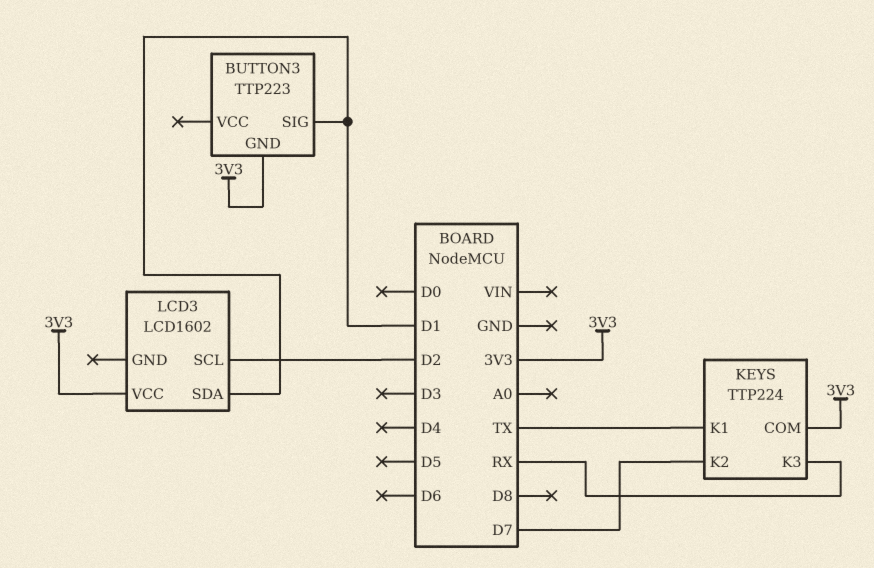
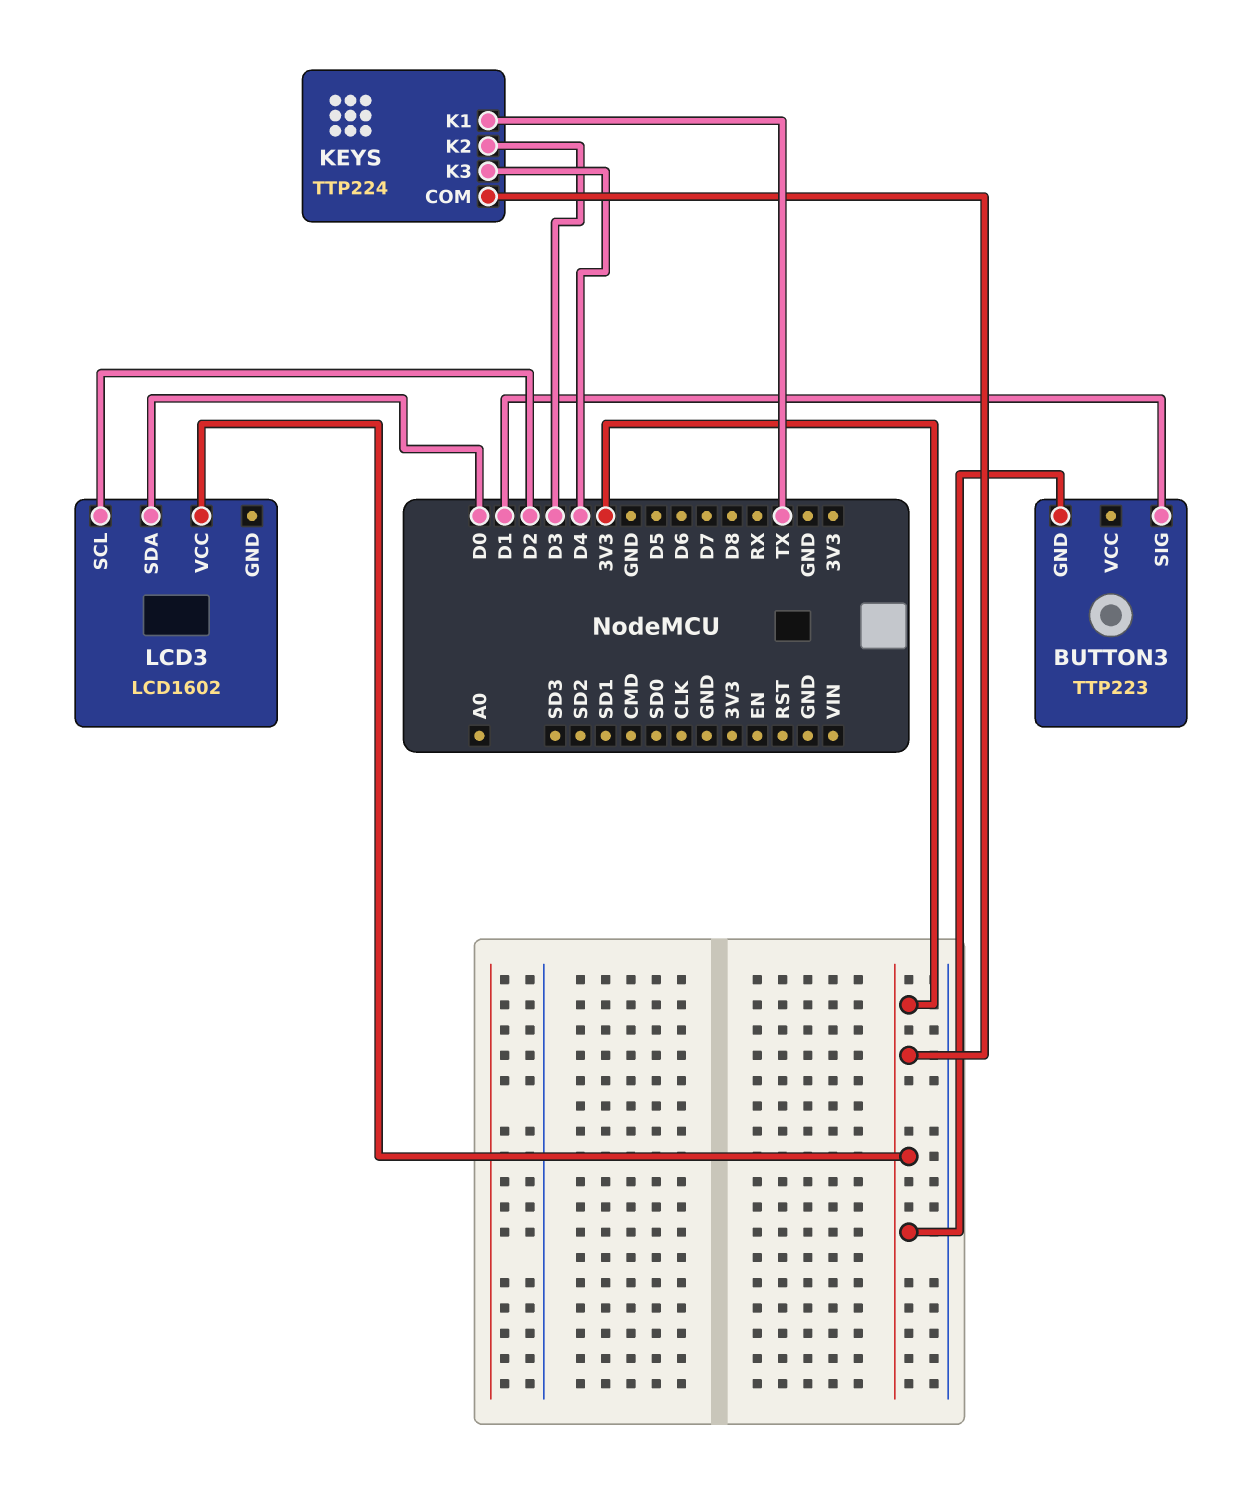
KEYS pin K2: D7 -> D3
KEYS pin K3: RX -> D4
LCD3 pin SDA: D1 -> D0

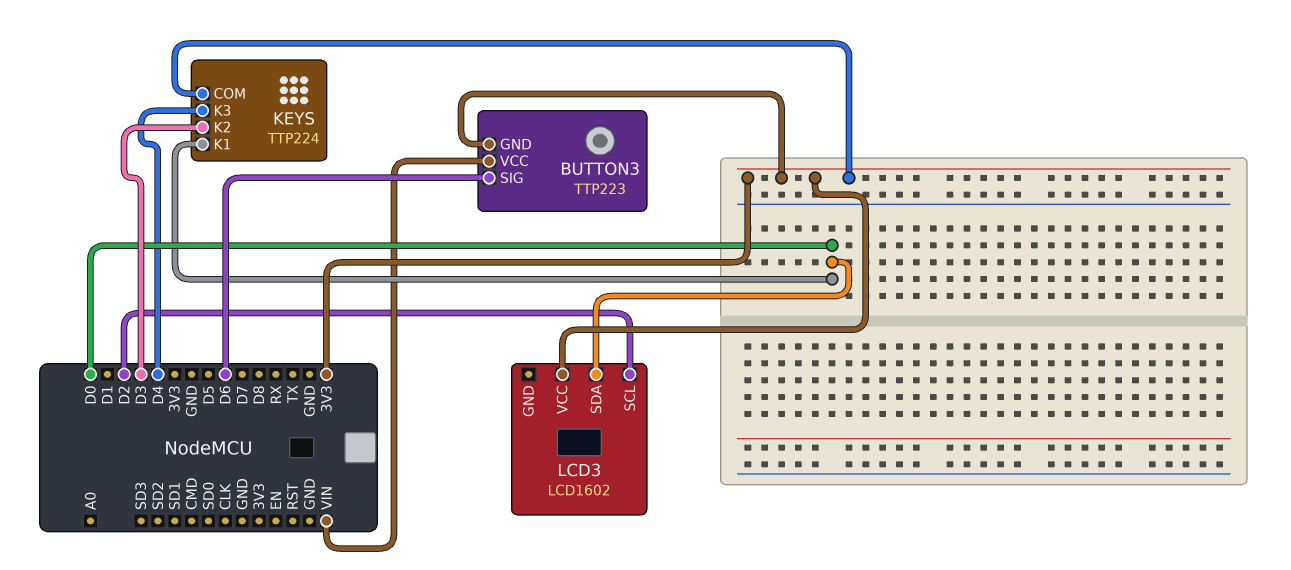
BUTTON3 pin SIG: D1 -> D6
BUTTON3 pin VCC: none -> VIN
KEYS pin K1: TX -> D0

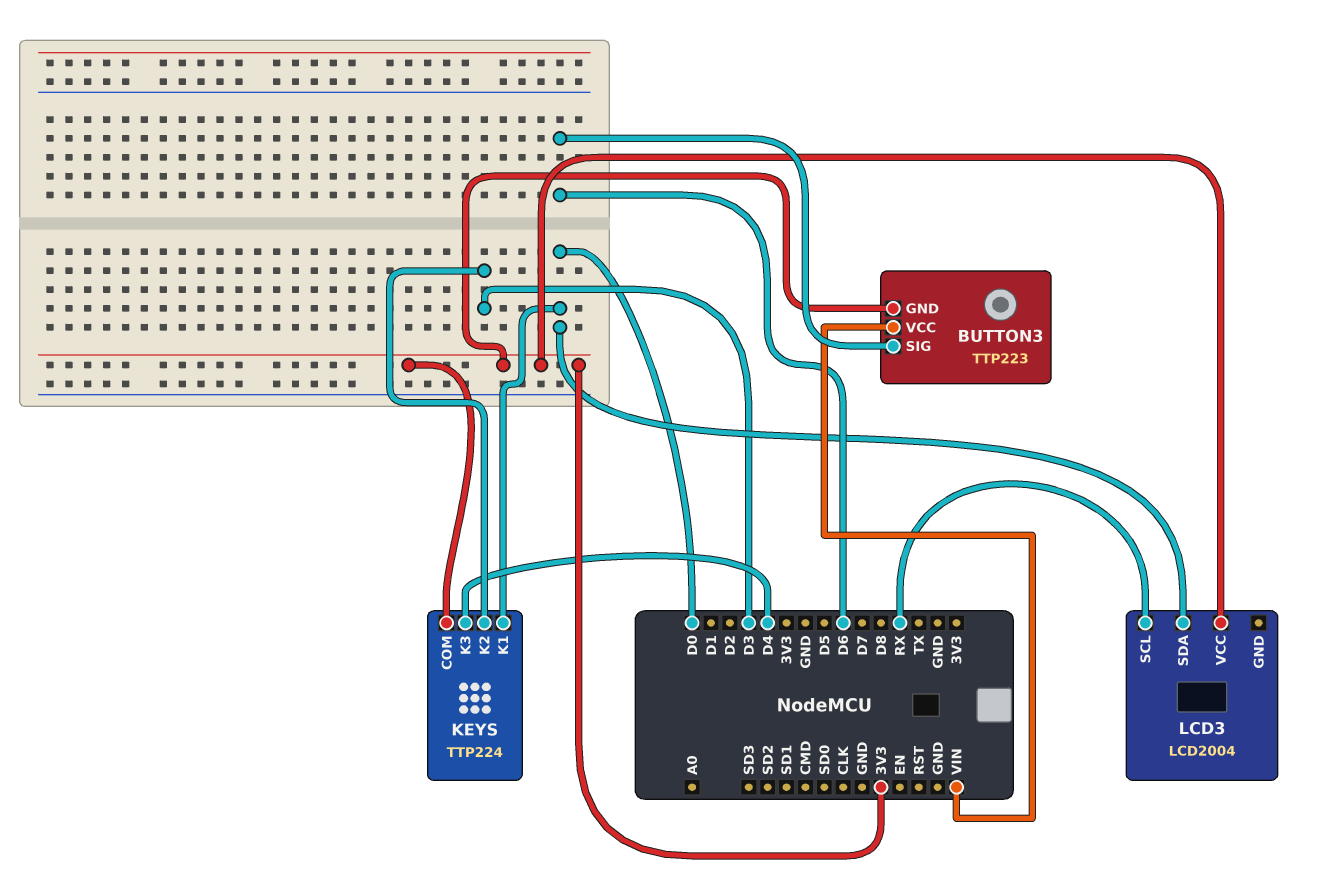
LCD3: LCD1602 -> LCD2004
LCD3 pin SCL: D2 -> RX

